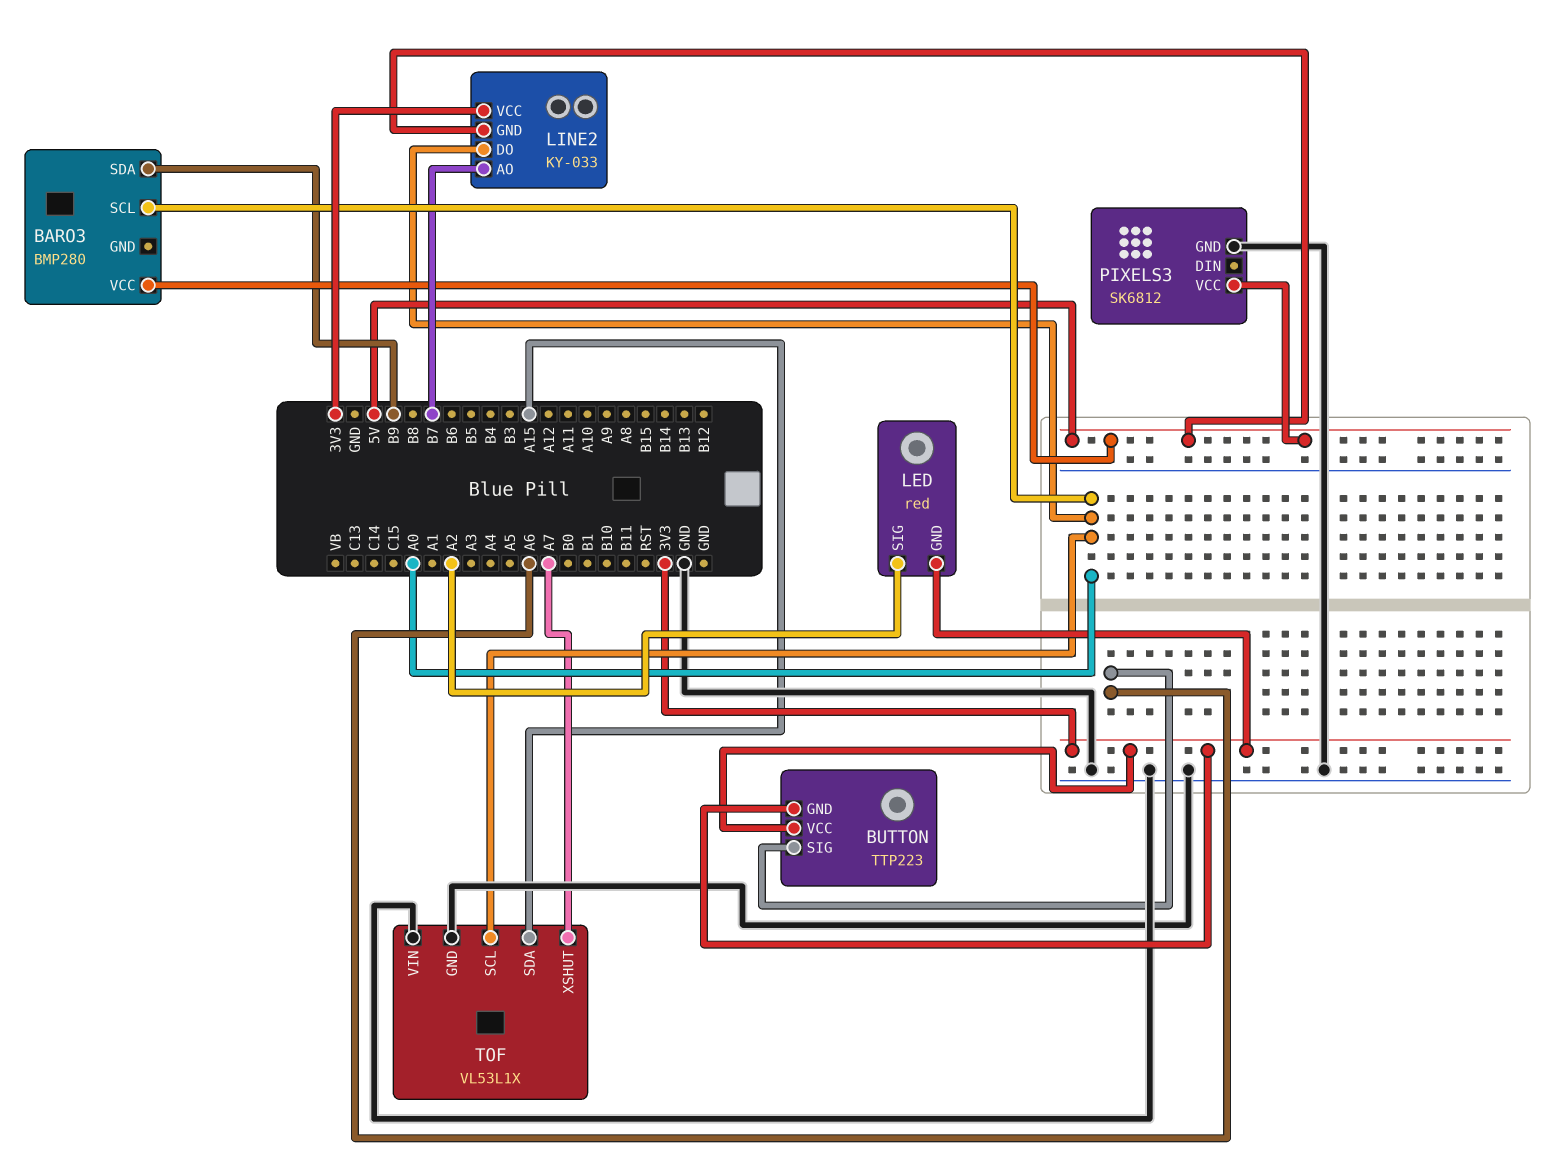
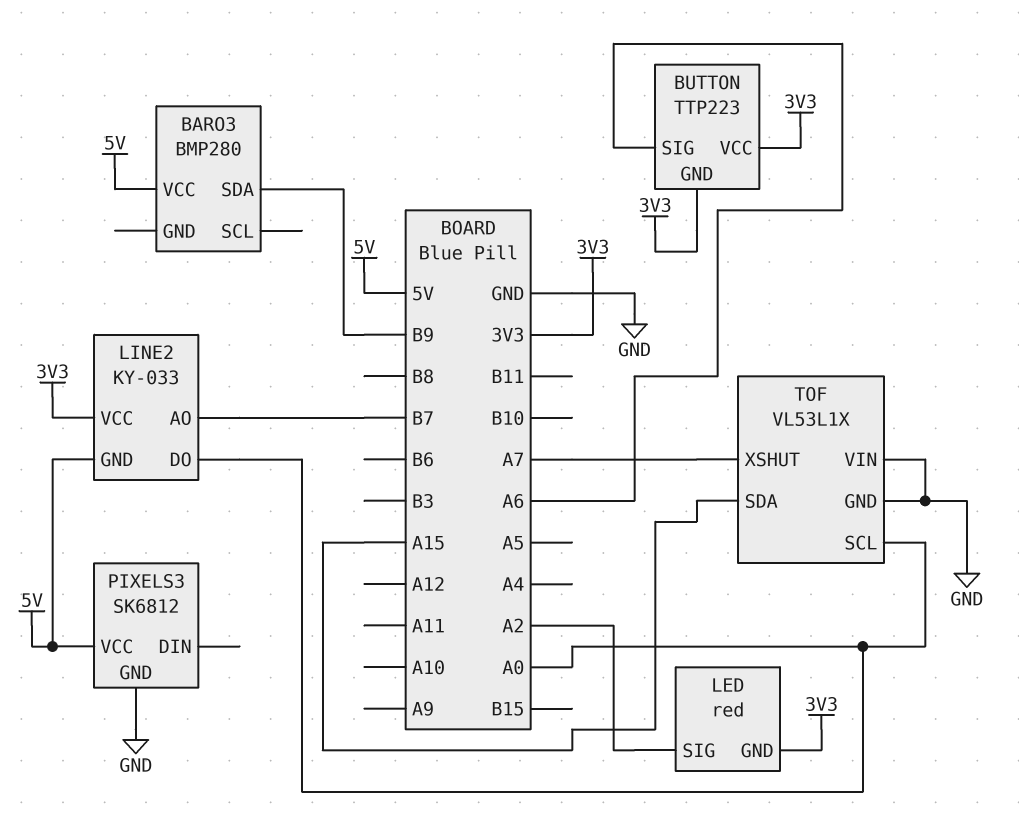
BARO3 pin SCL: A0 -> none

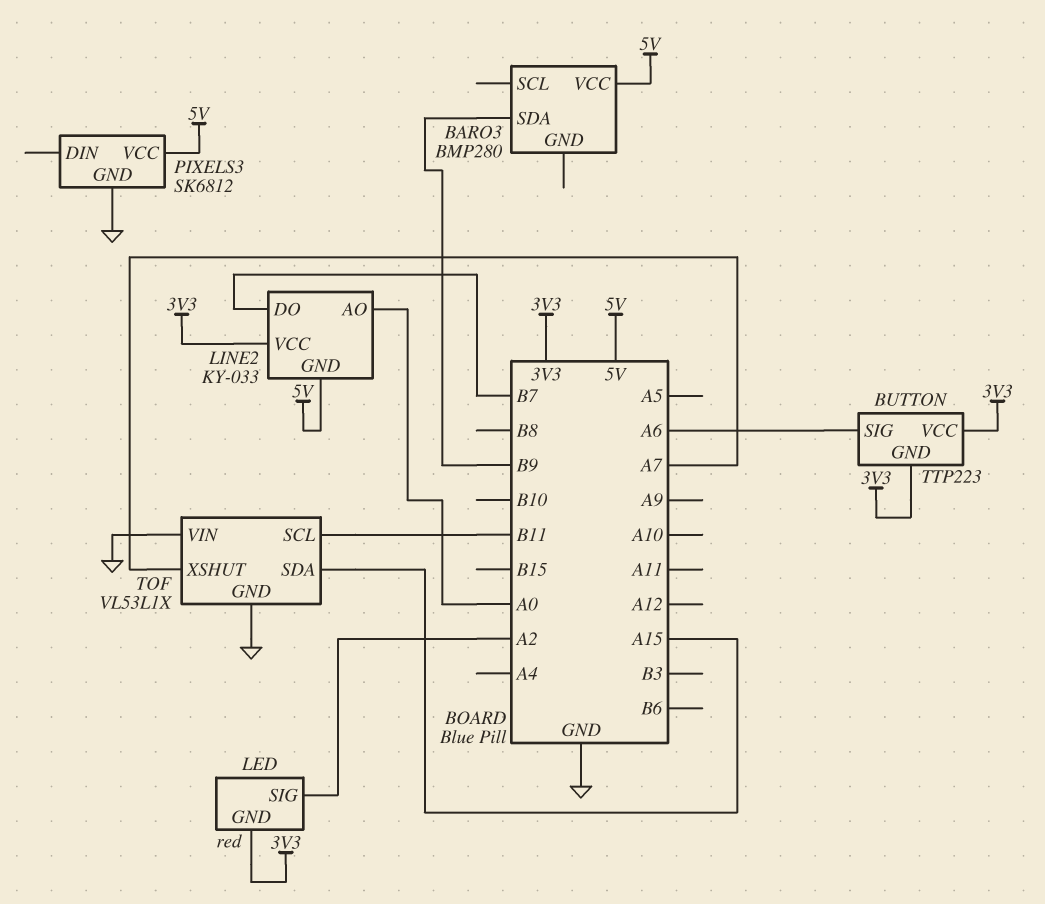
LINE2 pin AO: B7 -> A0
LINE2 pin DO: A0 -> B7
TOF pin SCL: A0 -> B11

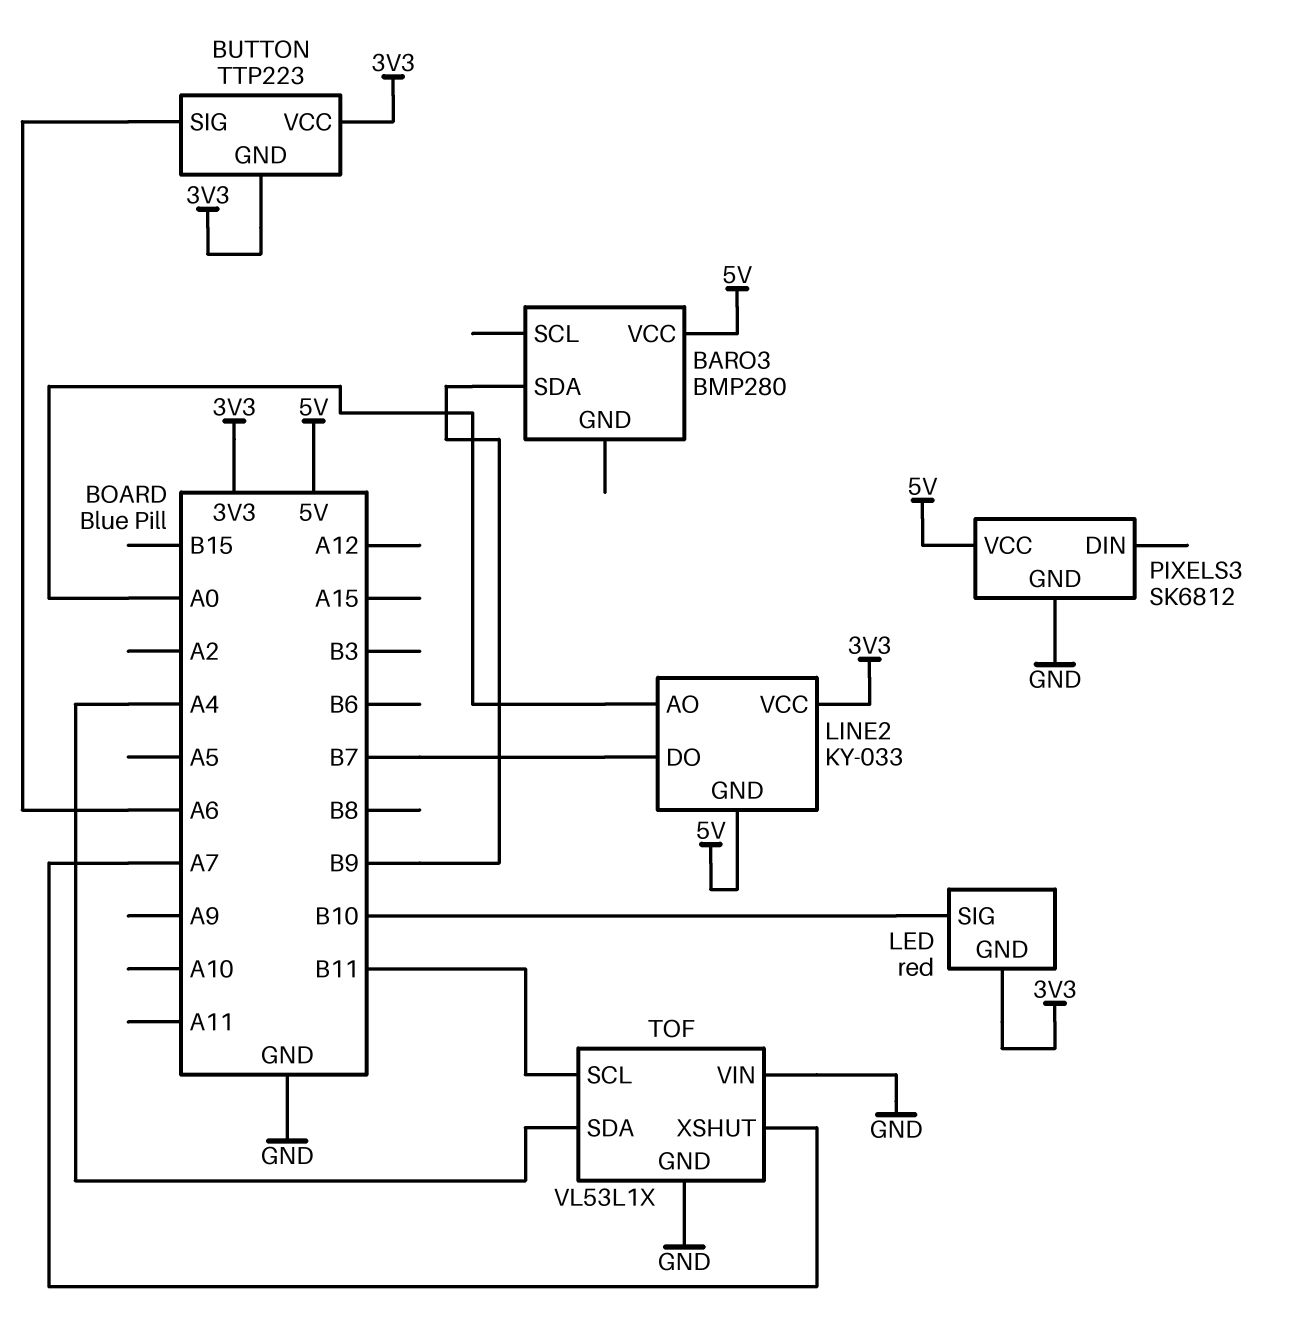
LED pin SIG: A2 -> B10
TOF pin SDA: A15 -> A4

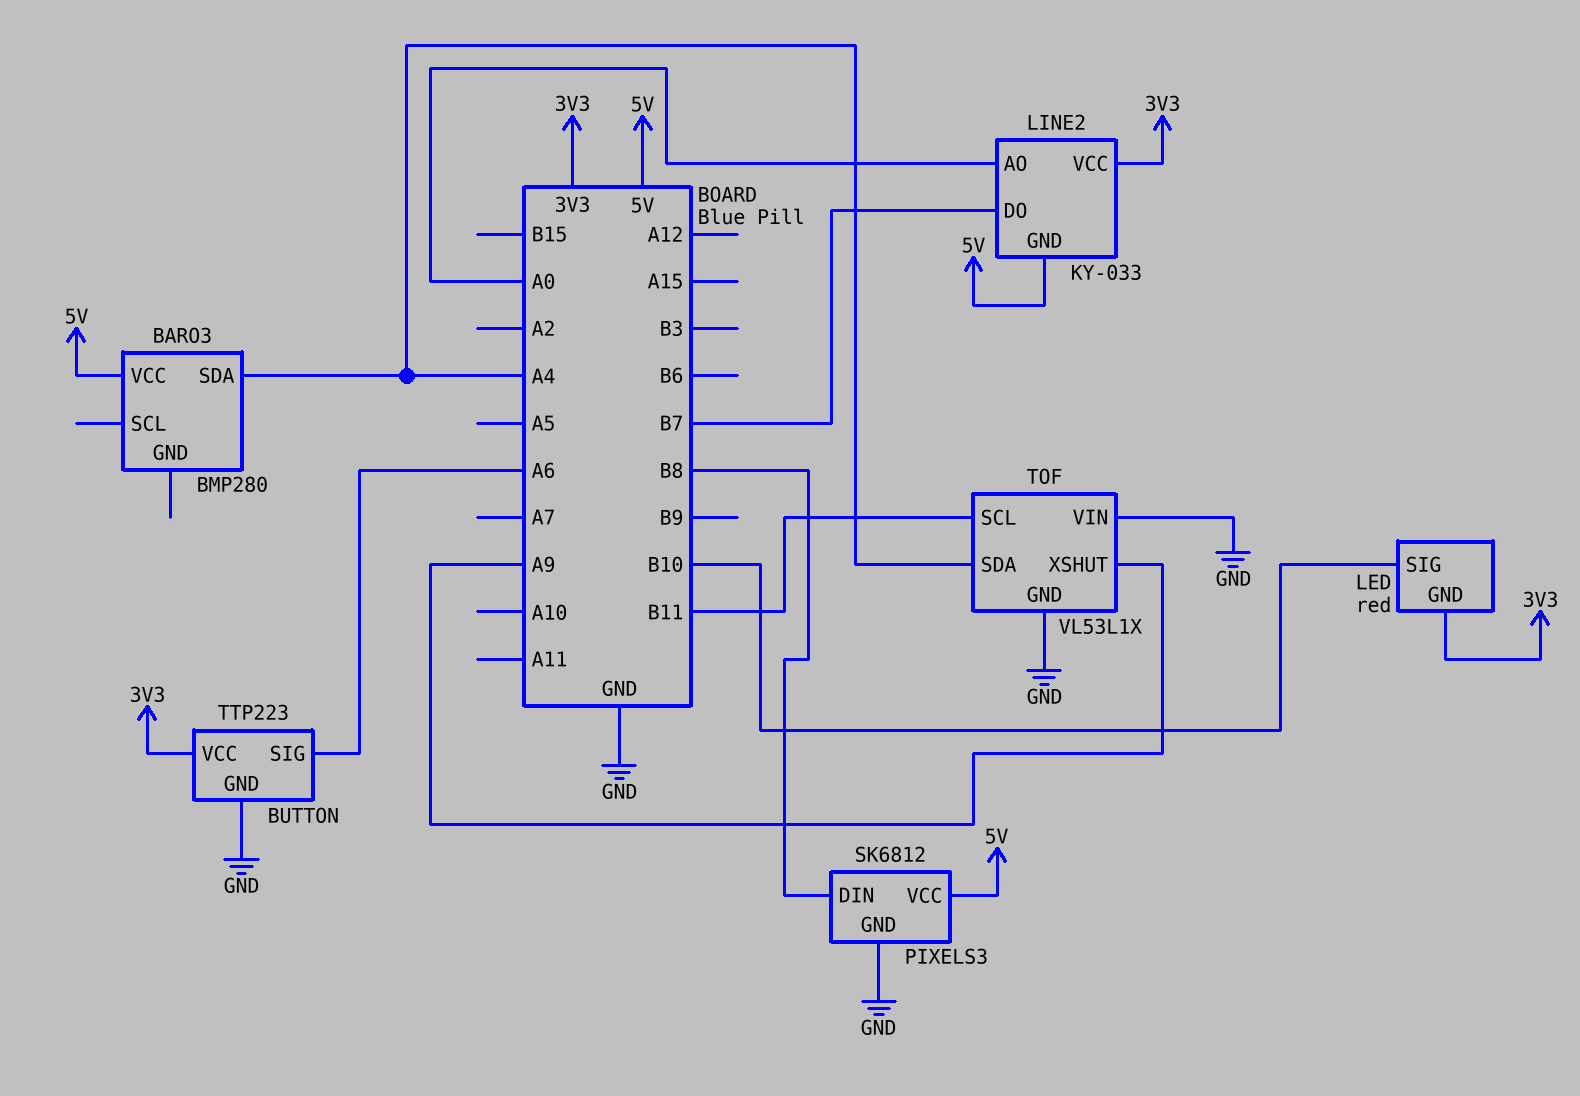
BARO3 pin SDA: B9 -> A4
BUTTON pin GND: 3V3 -> GND
PIXELS3 pin DIN: none -> B8
TOF pin XSHUT: A7 -> A9

